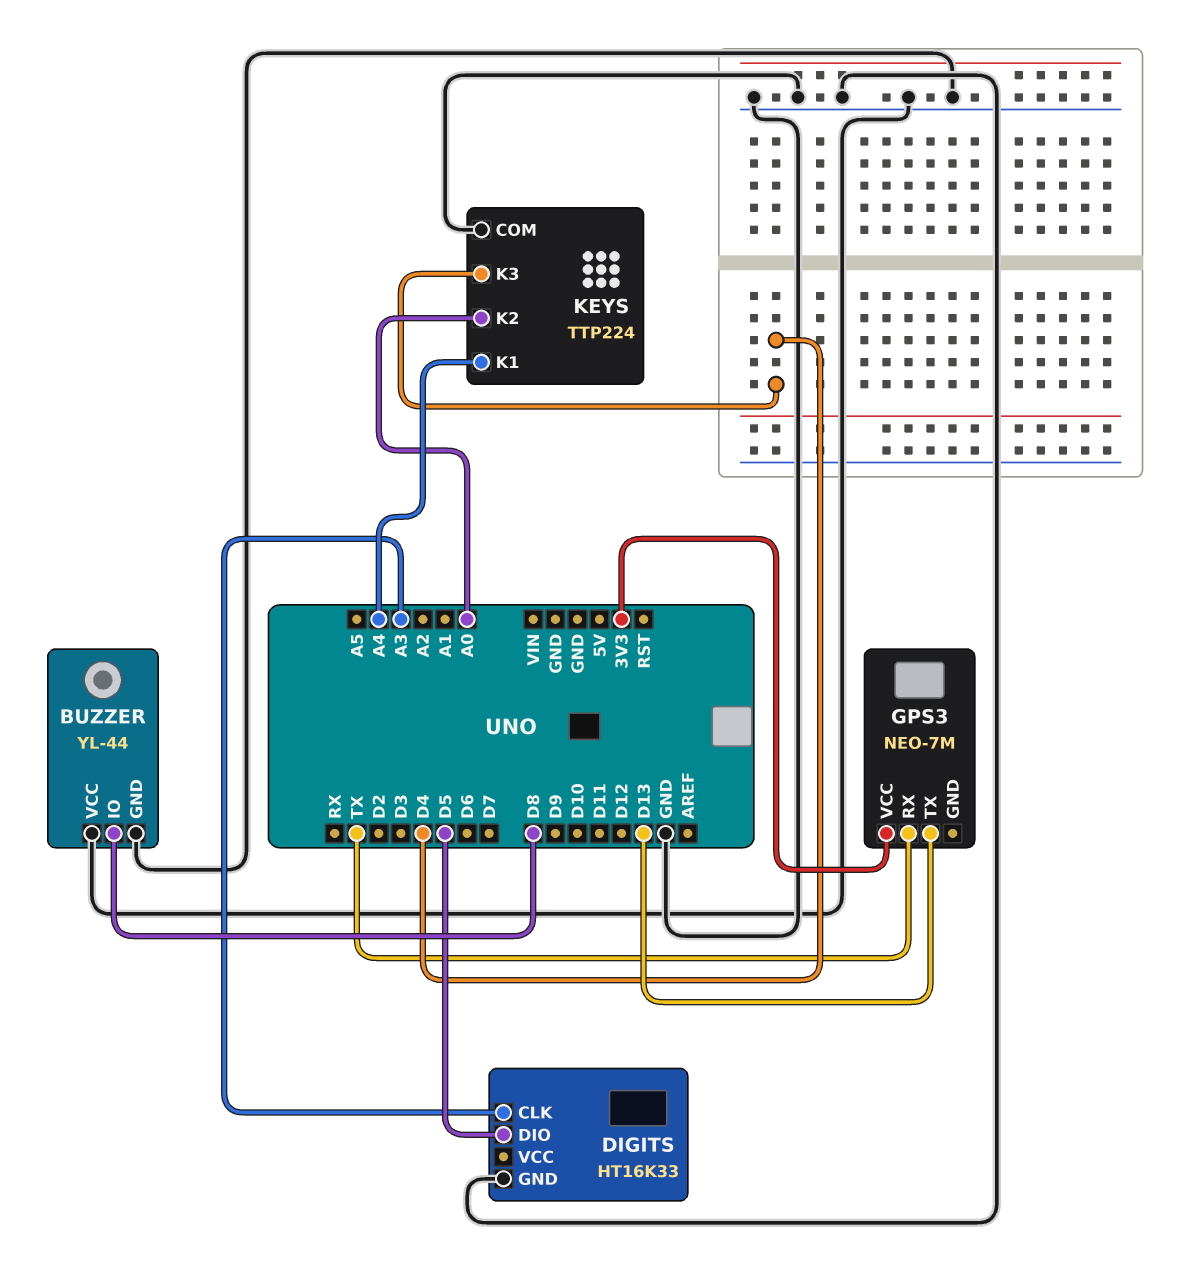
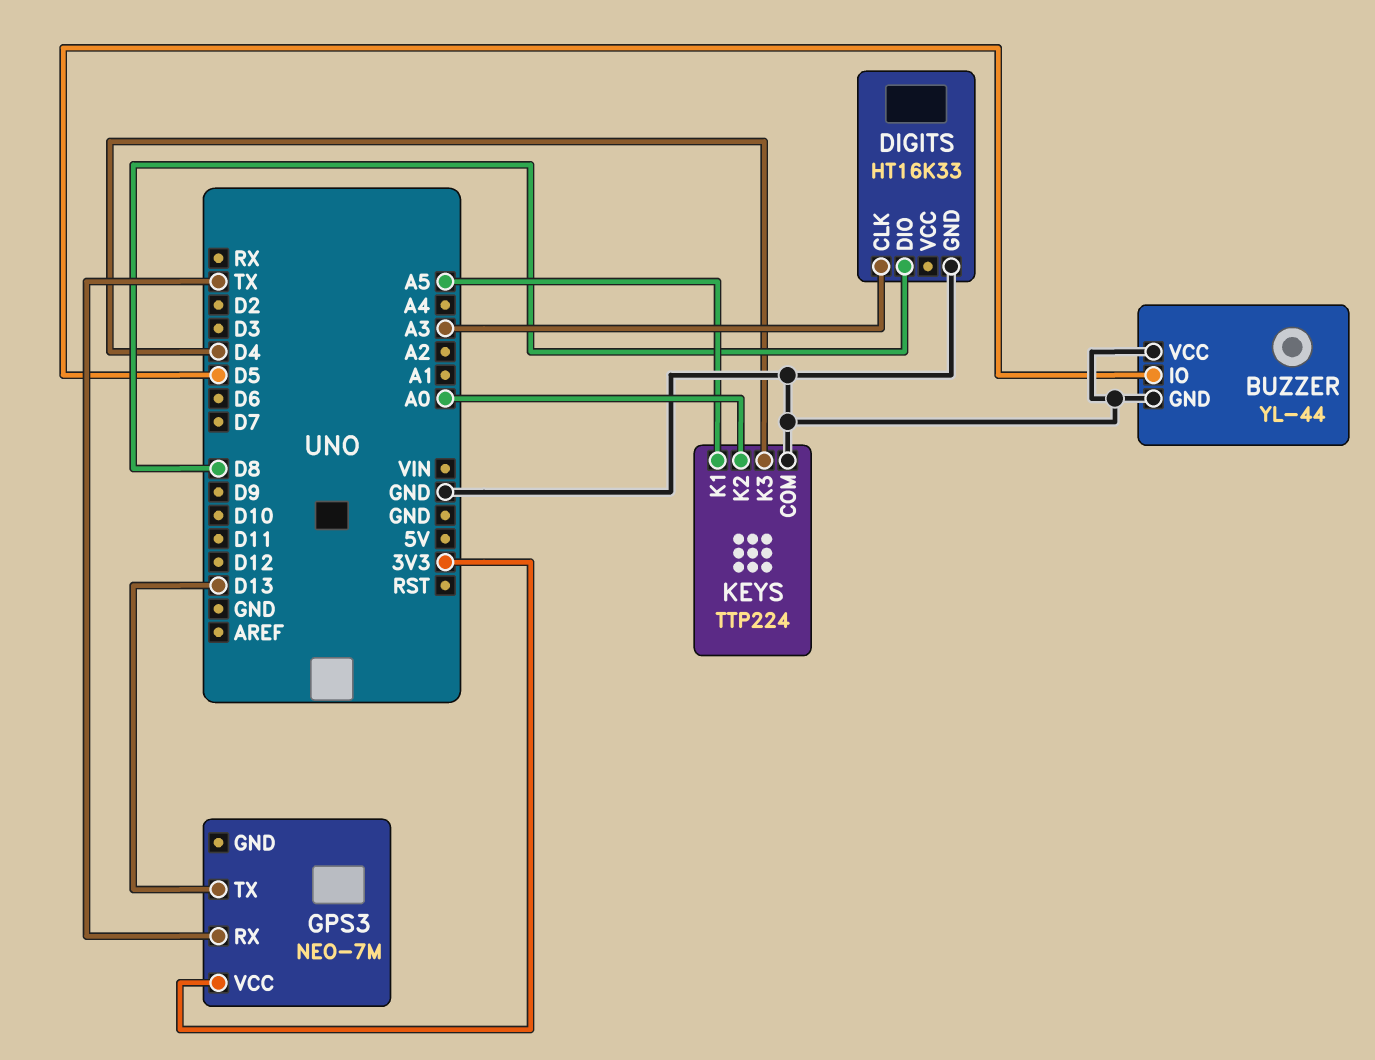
BUZZER pin IO: D8 -> D5
DIGITS pin DIO: D5 -> D8
KEYS pin K1: A4 -> A5

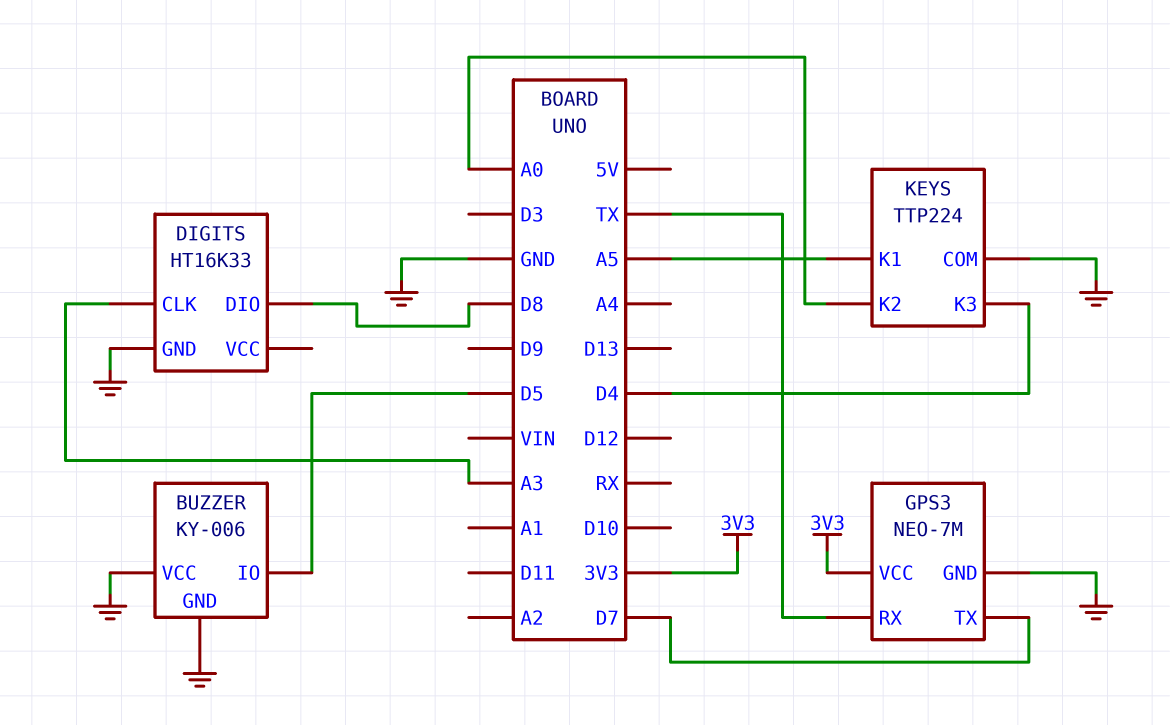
BUZZER: YL-44 -> KY-006
GPS3 pin GND: none -> GND
GPS3 pin TX: D13 -> D7

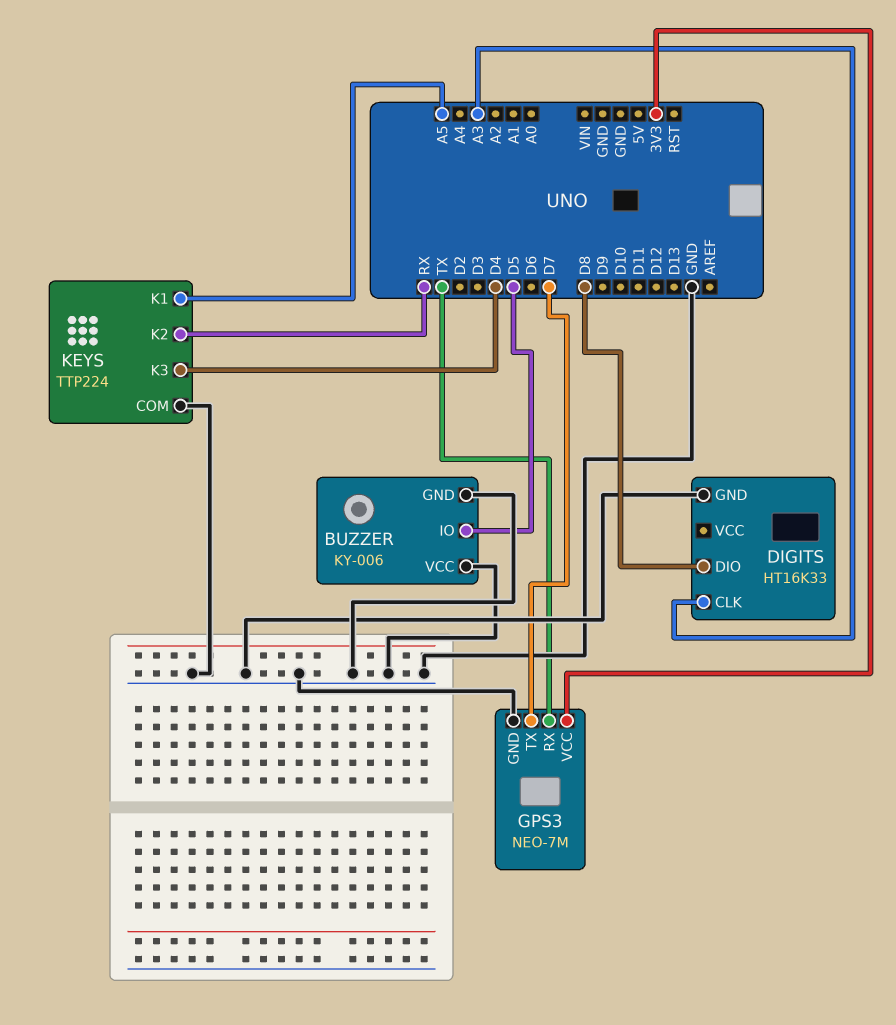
KEYS pin K2: A0 -> RX

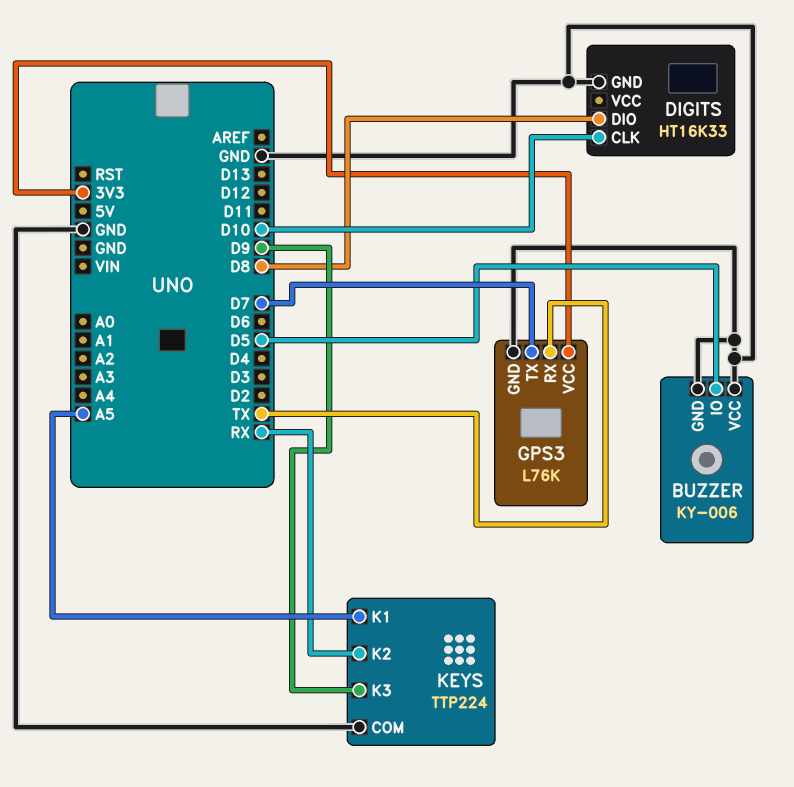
DIGITS pin CLK: A3 -> D10
GPS3: NEO-7M -> L76K
KEYS pin K3: D4 -> D9

